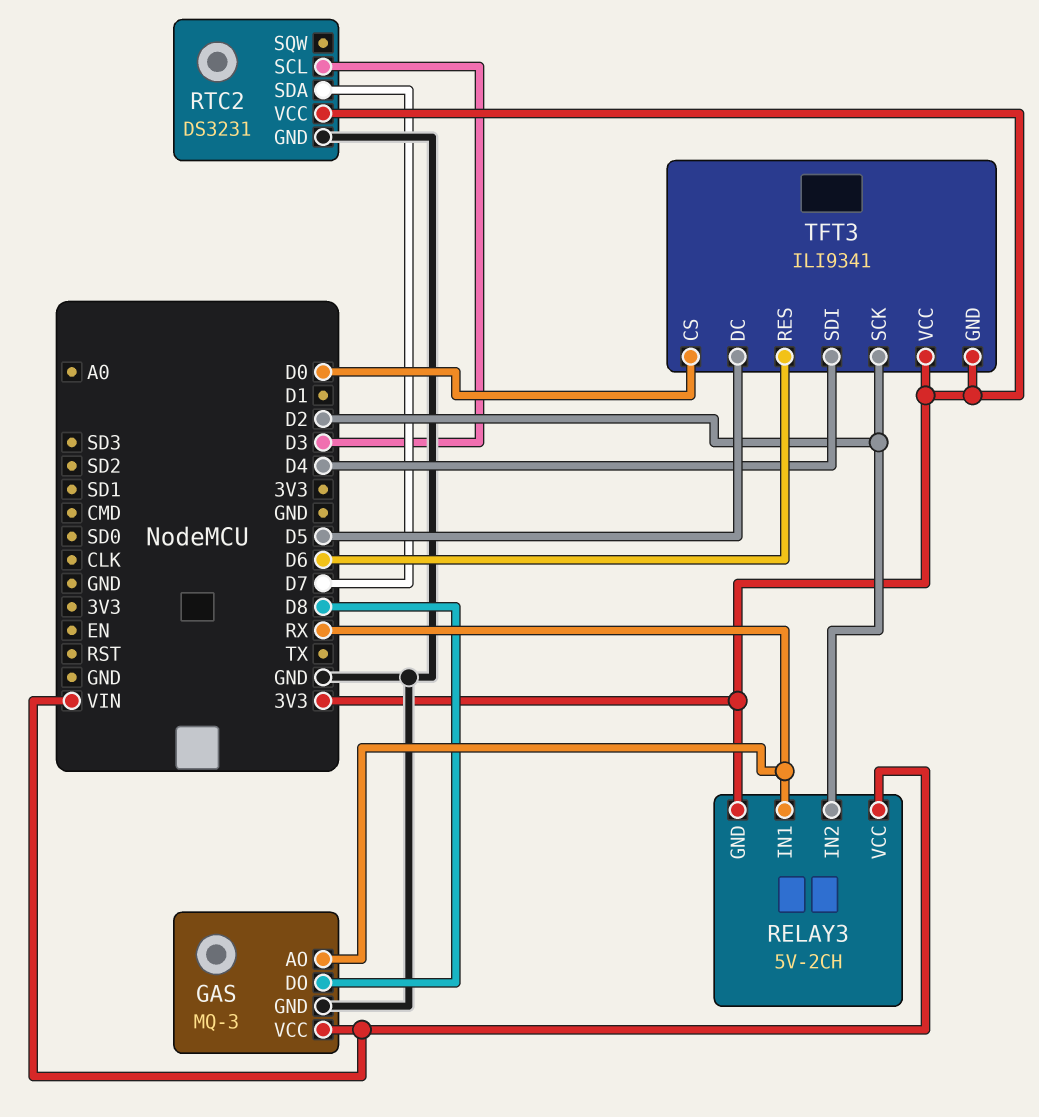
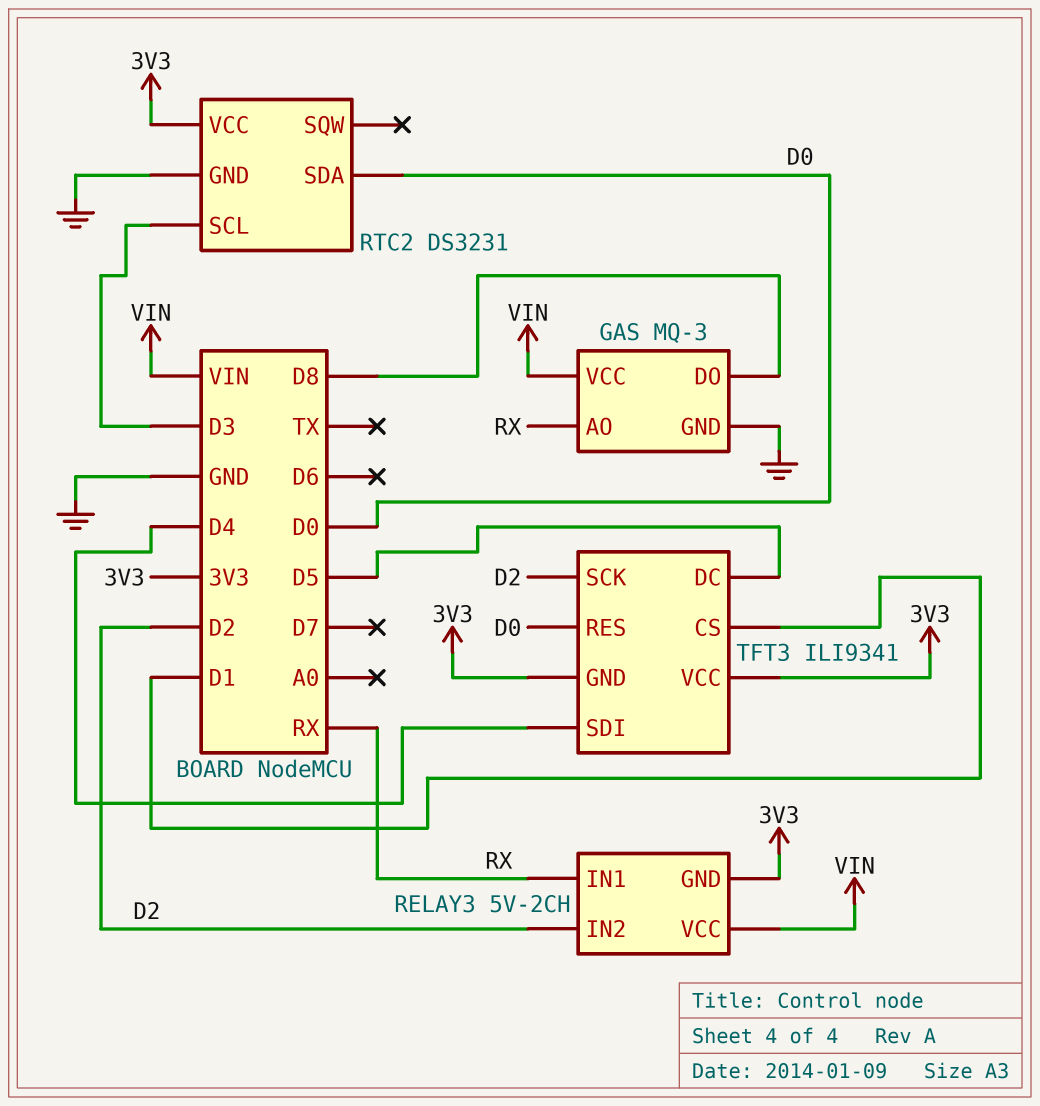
RTC2 pin SDA: D7 -> D0
TFT3 pin CS: D0 -> D1
TFT3 pin RES: D6 -> D0

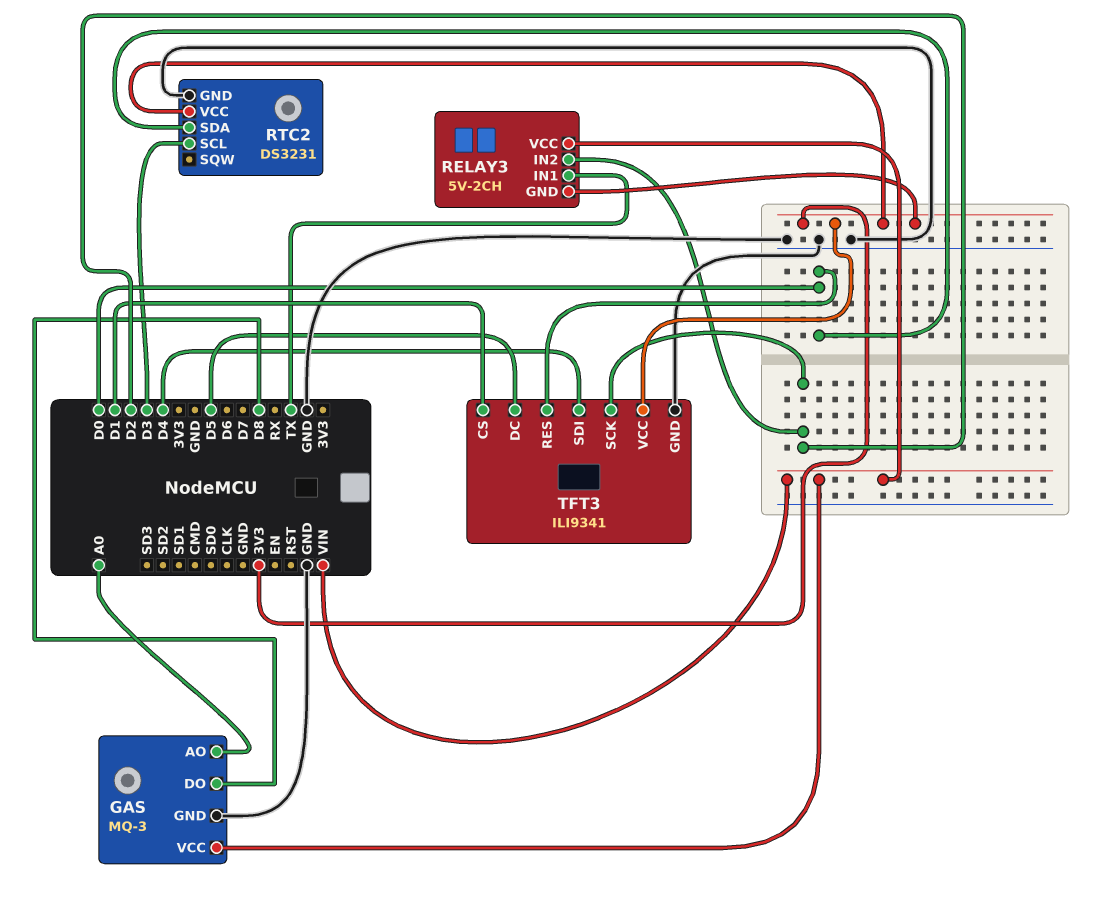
GAS pin AO: RX -> A0
RELAY3 pin IN1: RX -> TX
TFT3 pin GND: 3V3 -> GND

